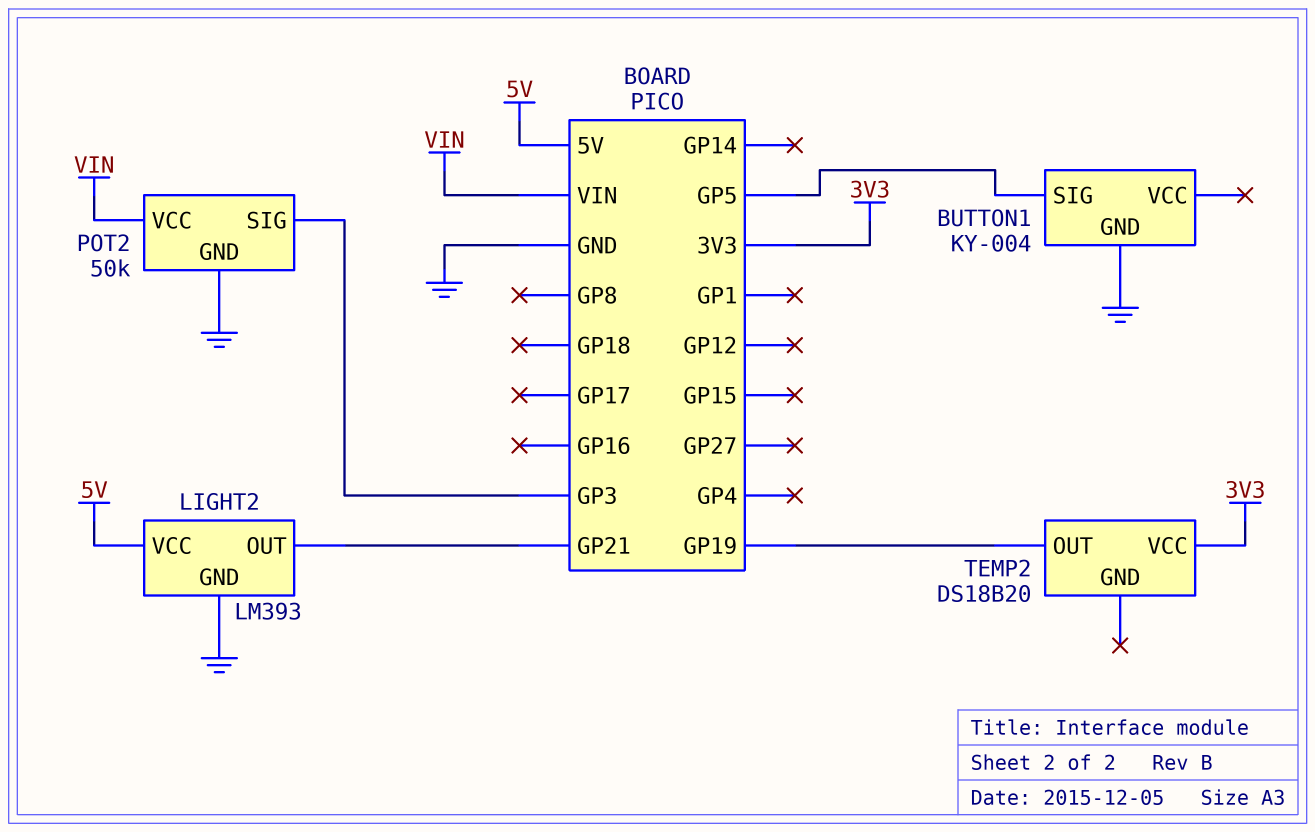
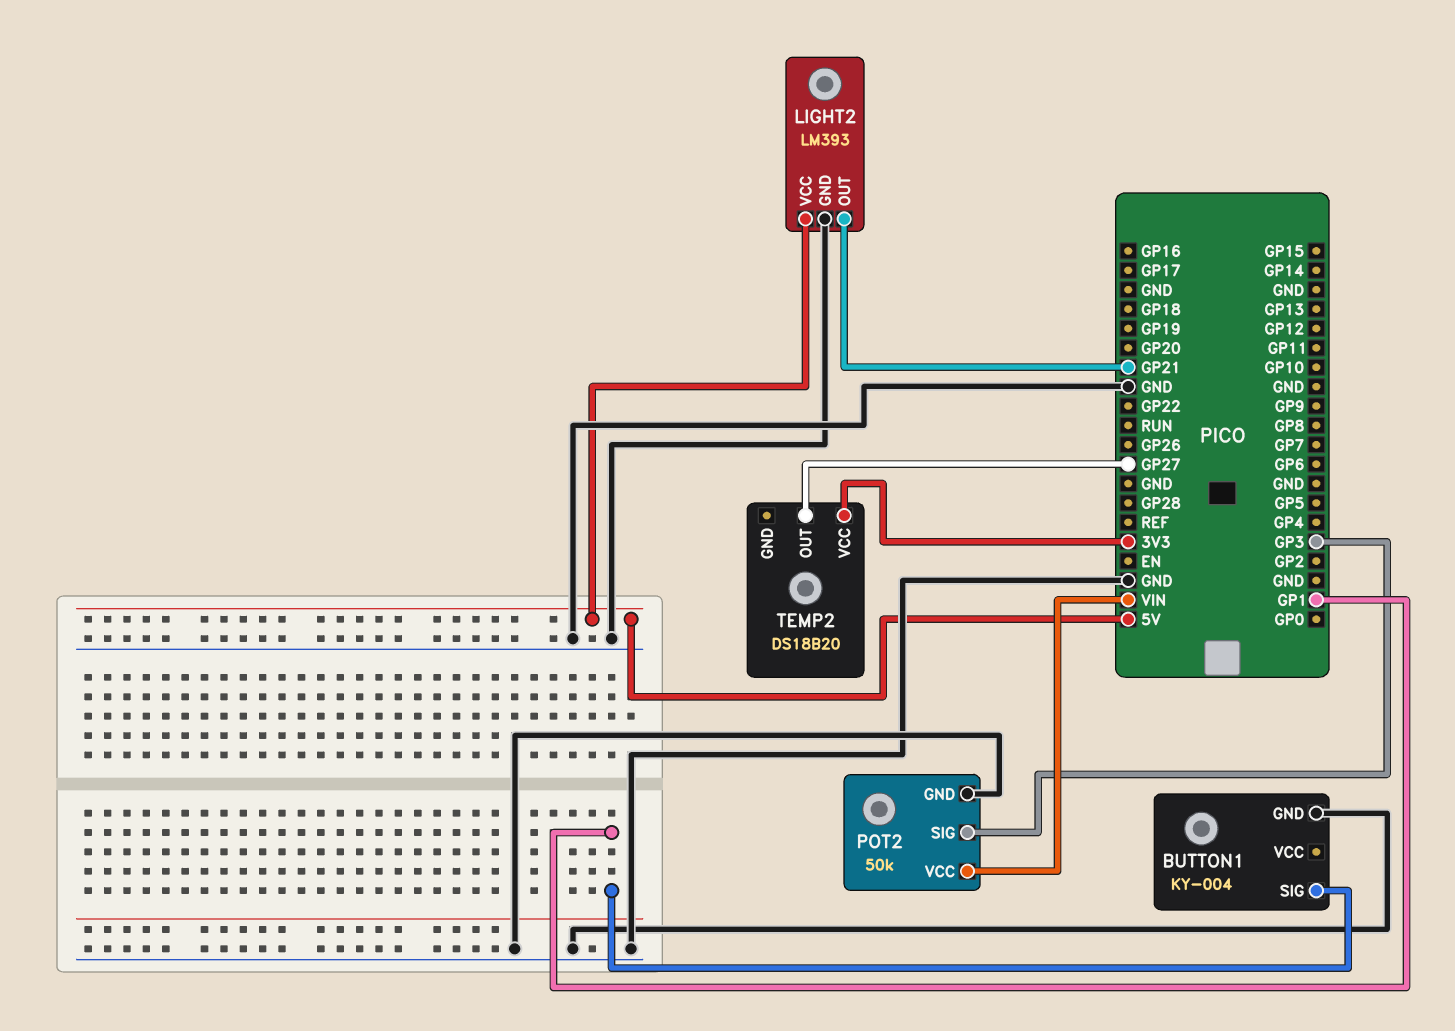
BUTTON1 pin SIG: GP5 -> GP1
TEMP2 pin OUT: GP19 -> GP27

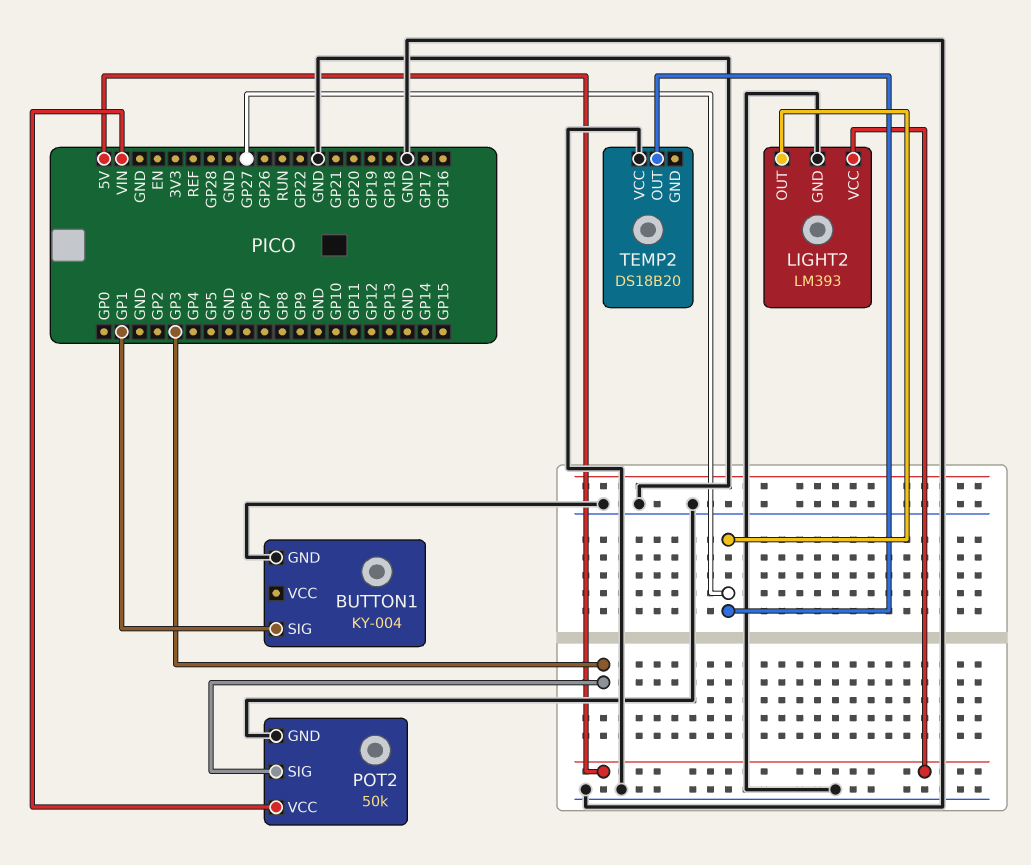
LIGHT2 pin OUT: GP21 -> GP27
TEMP2 pin VCC: 3V3 -> GND

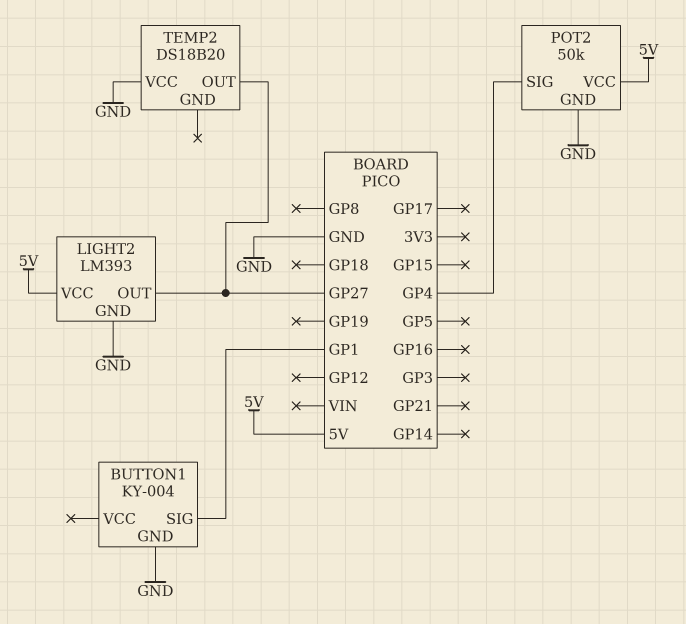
POT2 pin SIG: GP3 -> GP4
POT2 pin VCC: VIN -> 5V

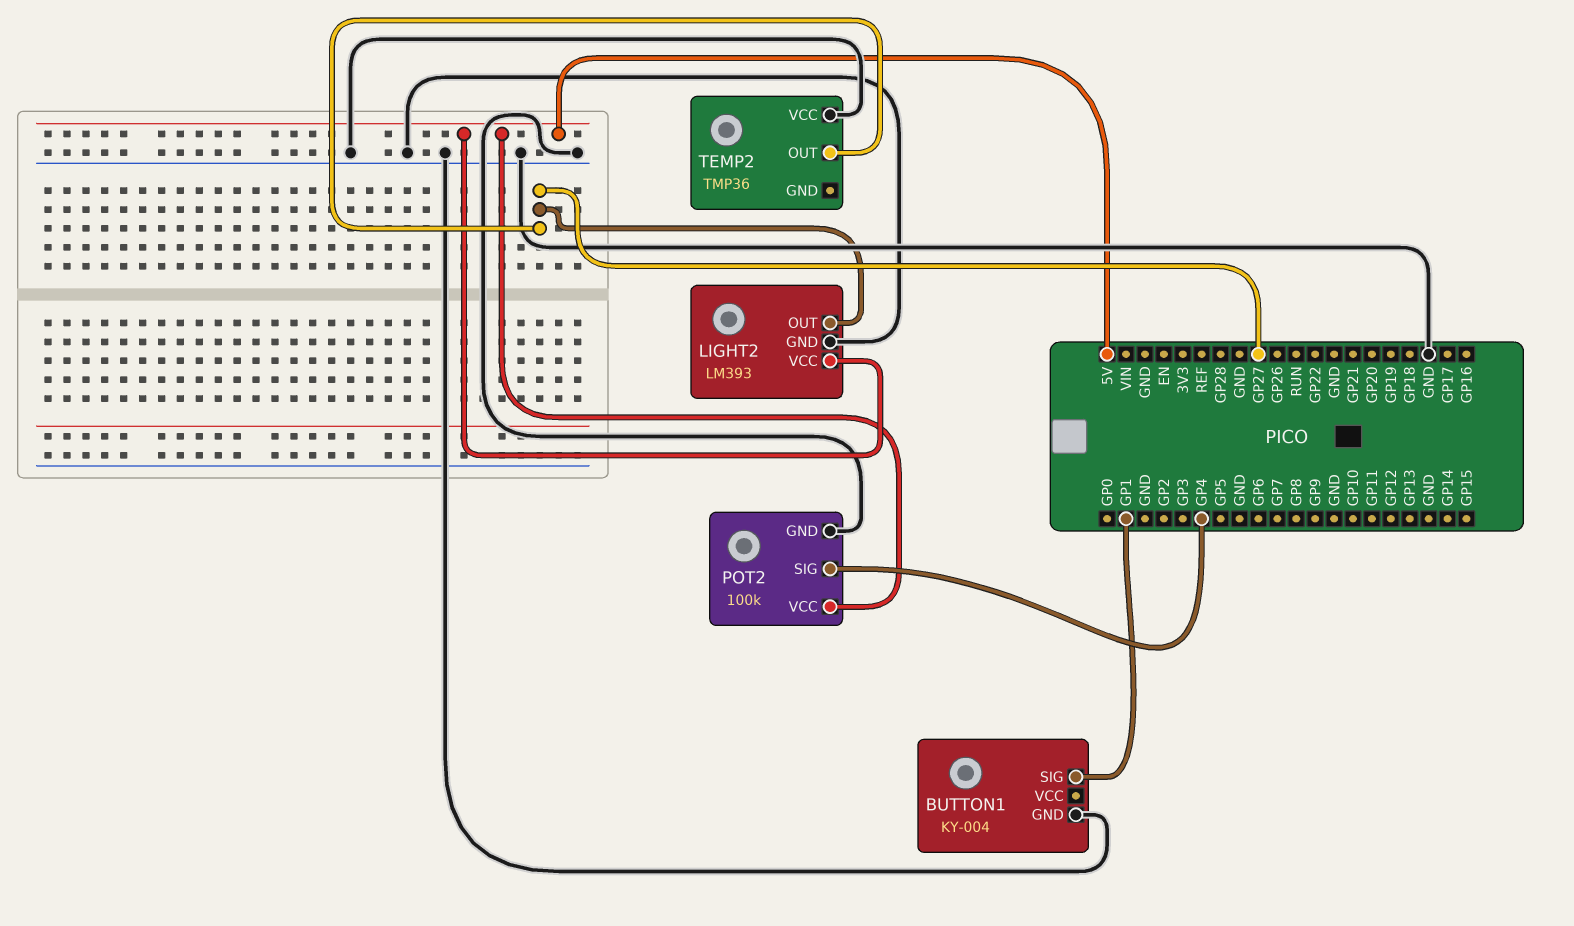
POT2: 50k -> 100k
TEMP2: DS18B20 -> TMP36

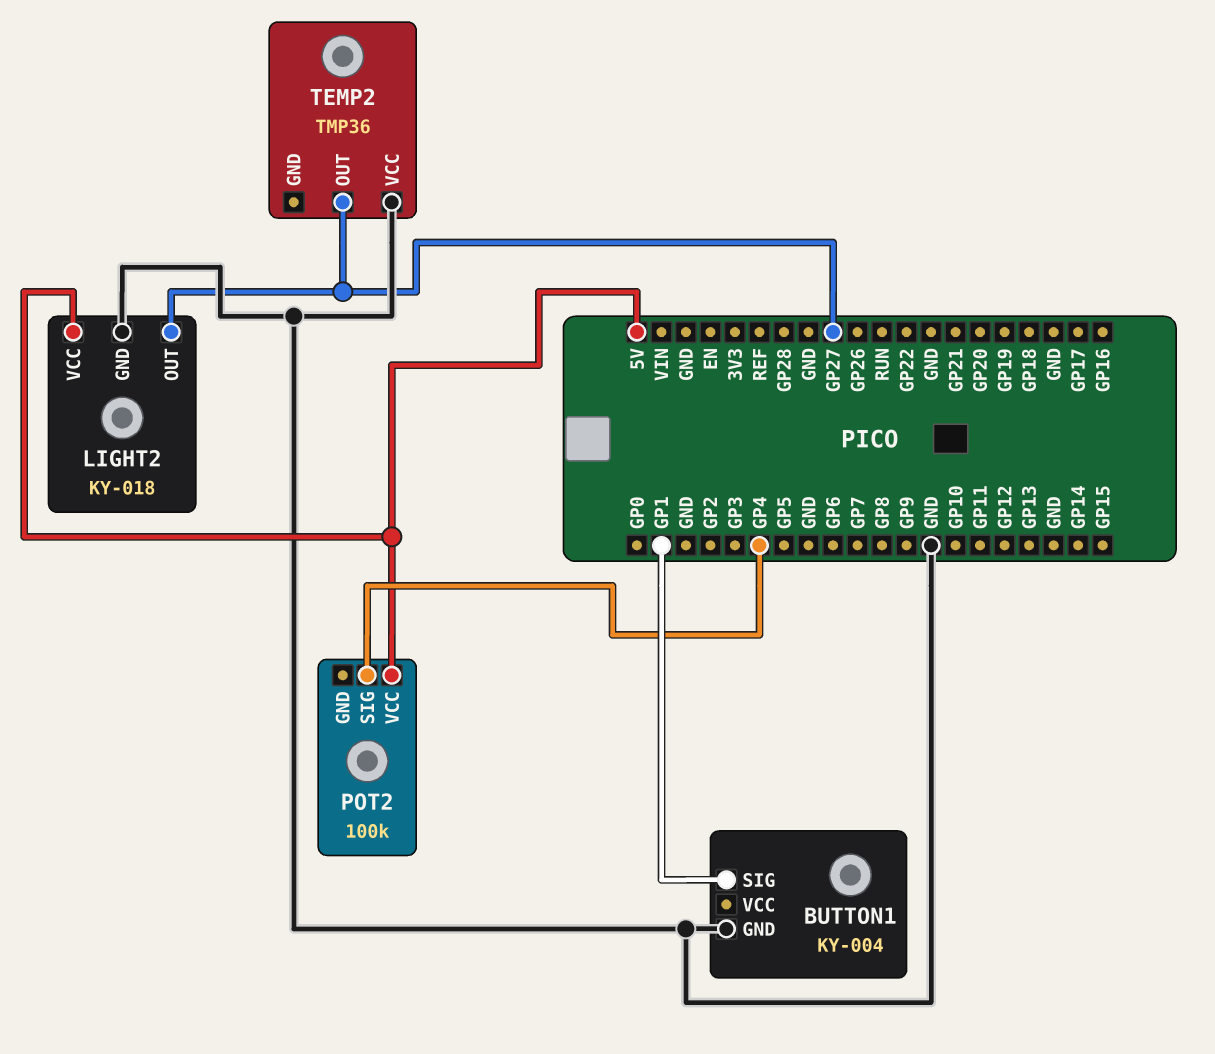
LIGHT2: LM393 -> KY-018
POT2 pin GND: GND -> none

